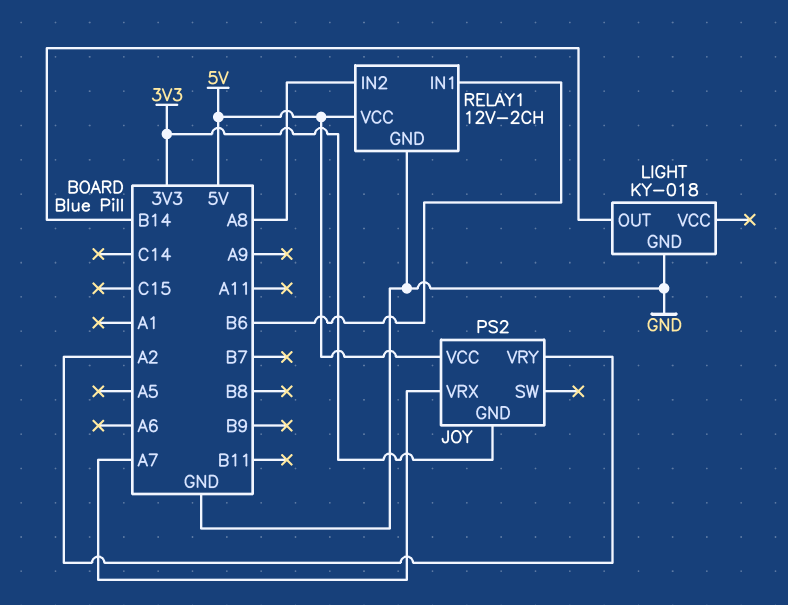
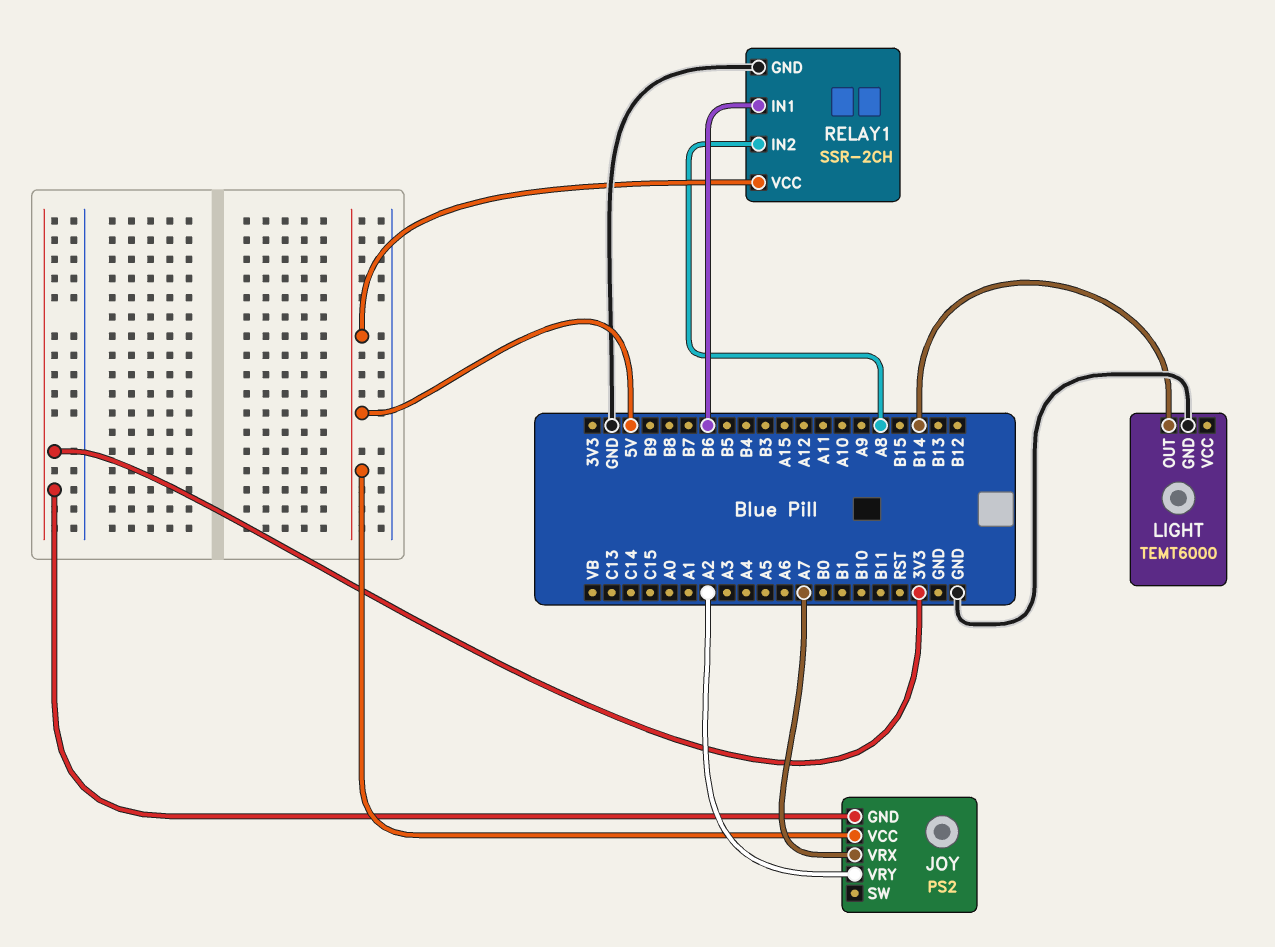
LIGHT: KY-018 -> TEMT6000
RELAY1: 12V-2CH -> SSR-2CH

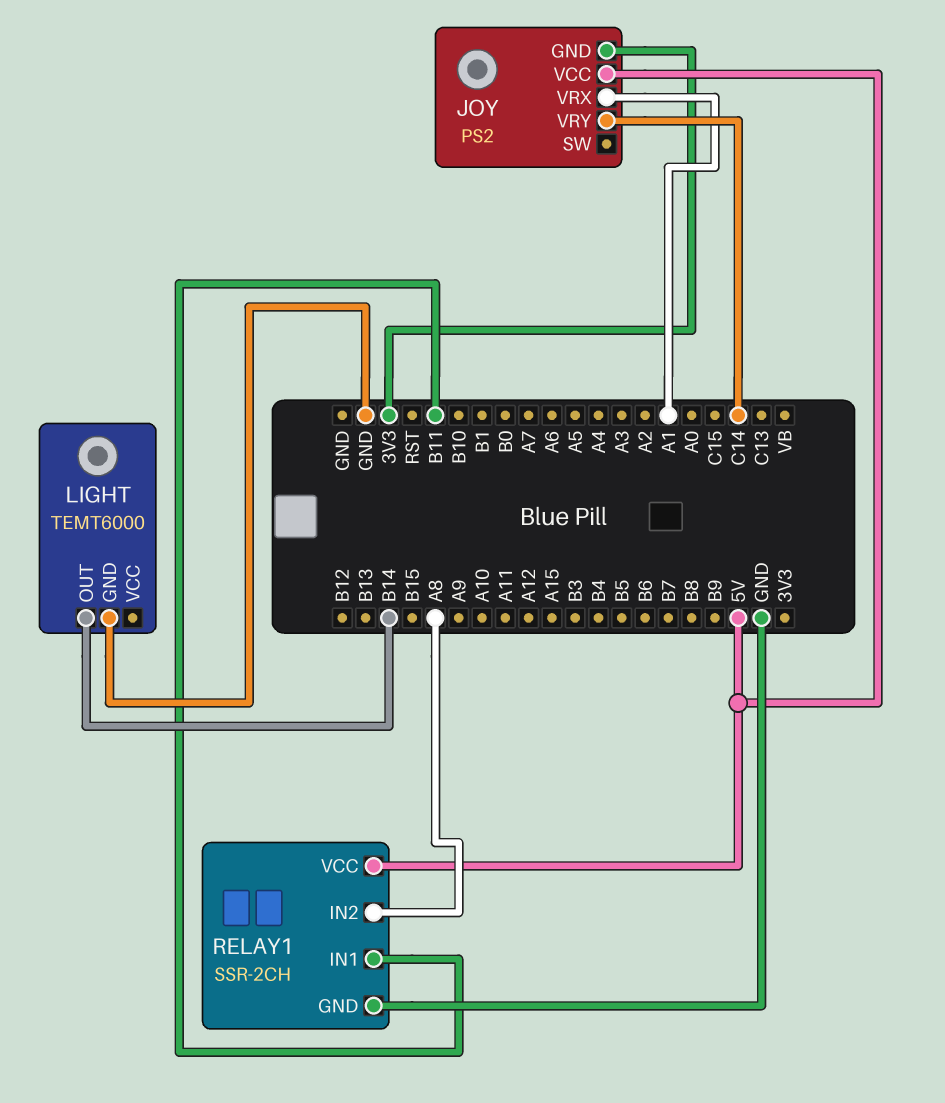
JOY pin VRX: A7 -> A1
JOY pin VRY: A2 -> C14
RELAY1 pin IN1: B6 -> B11

